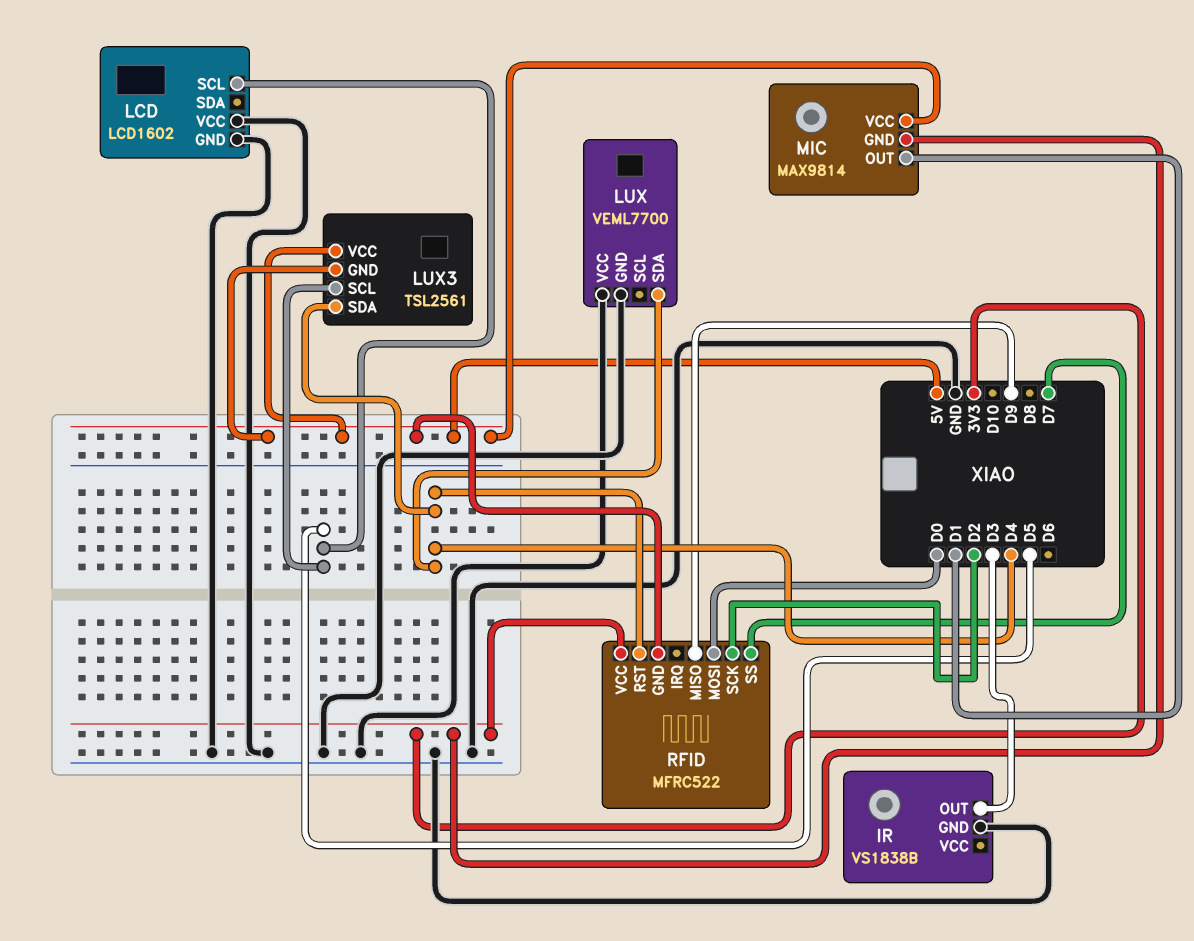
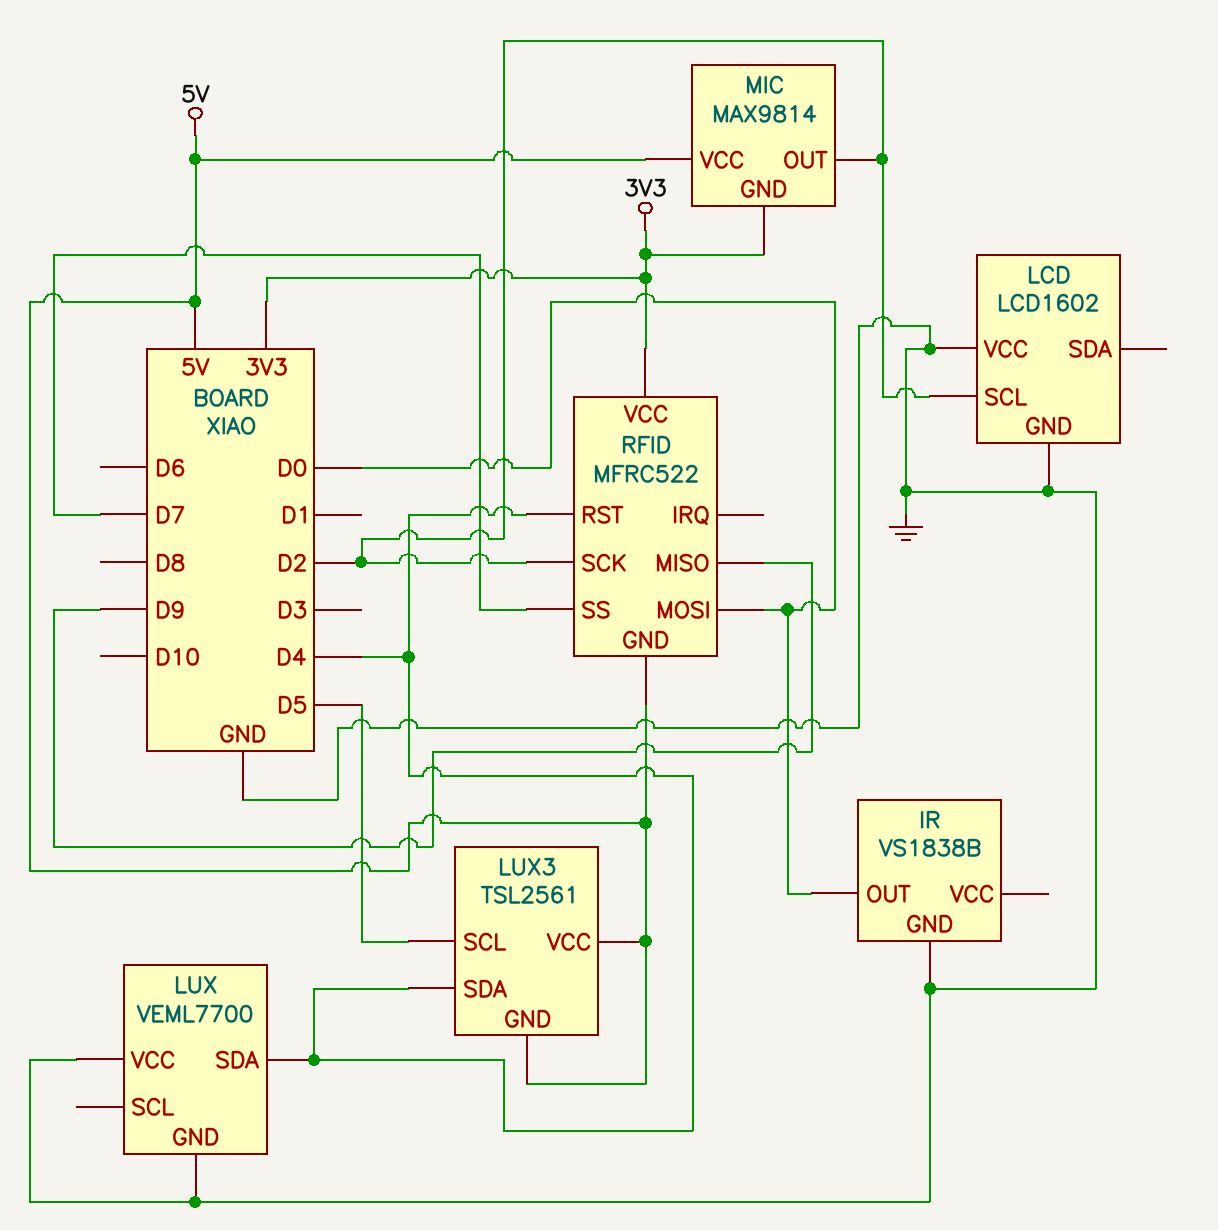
IR pin OUT: D3 -> D0
LCD pin SCL: D5 -> D2
MIC pin OUT: D1 -> D2

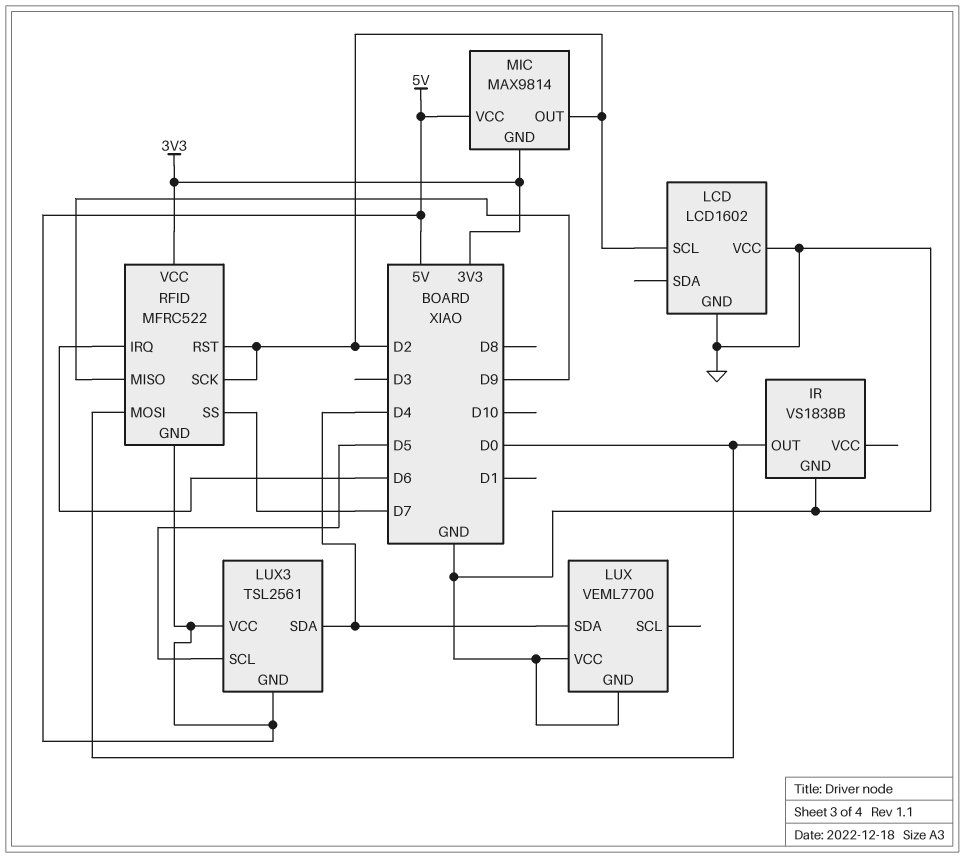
RFID pin IRQ: none -> D6
RFID pin RST: D4 -> D2

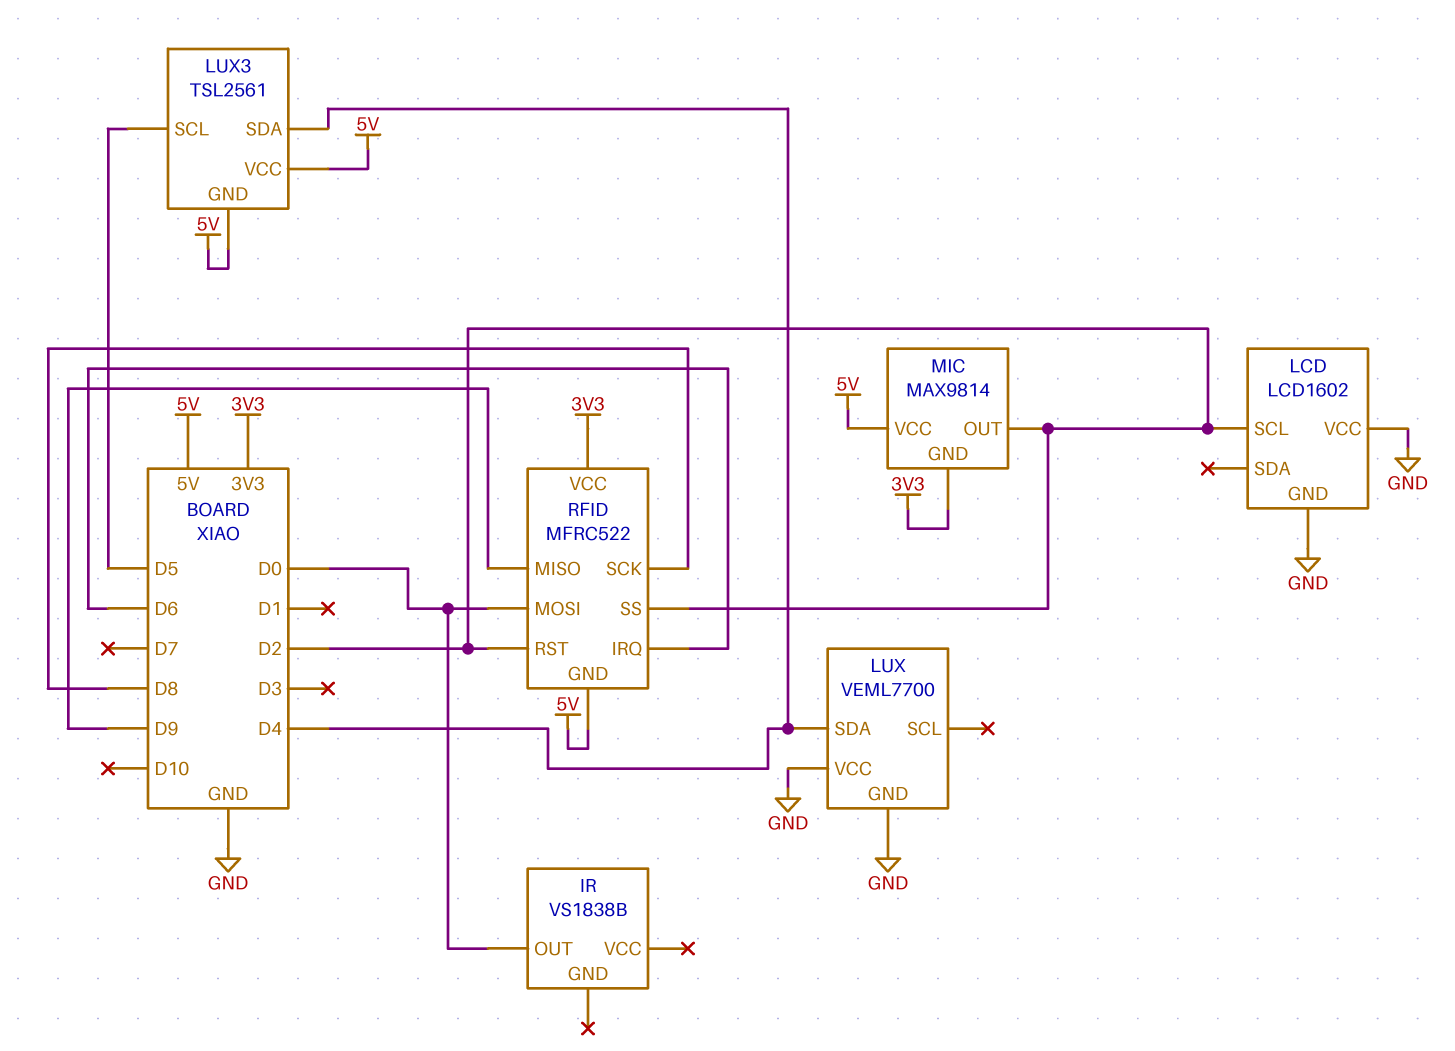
IR pin GND: GND -> none
RFID pin SCK: D2 -> D8
RFID pin SS: D7 -> D2

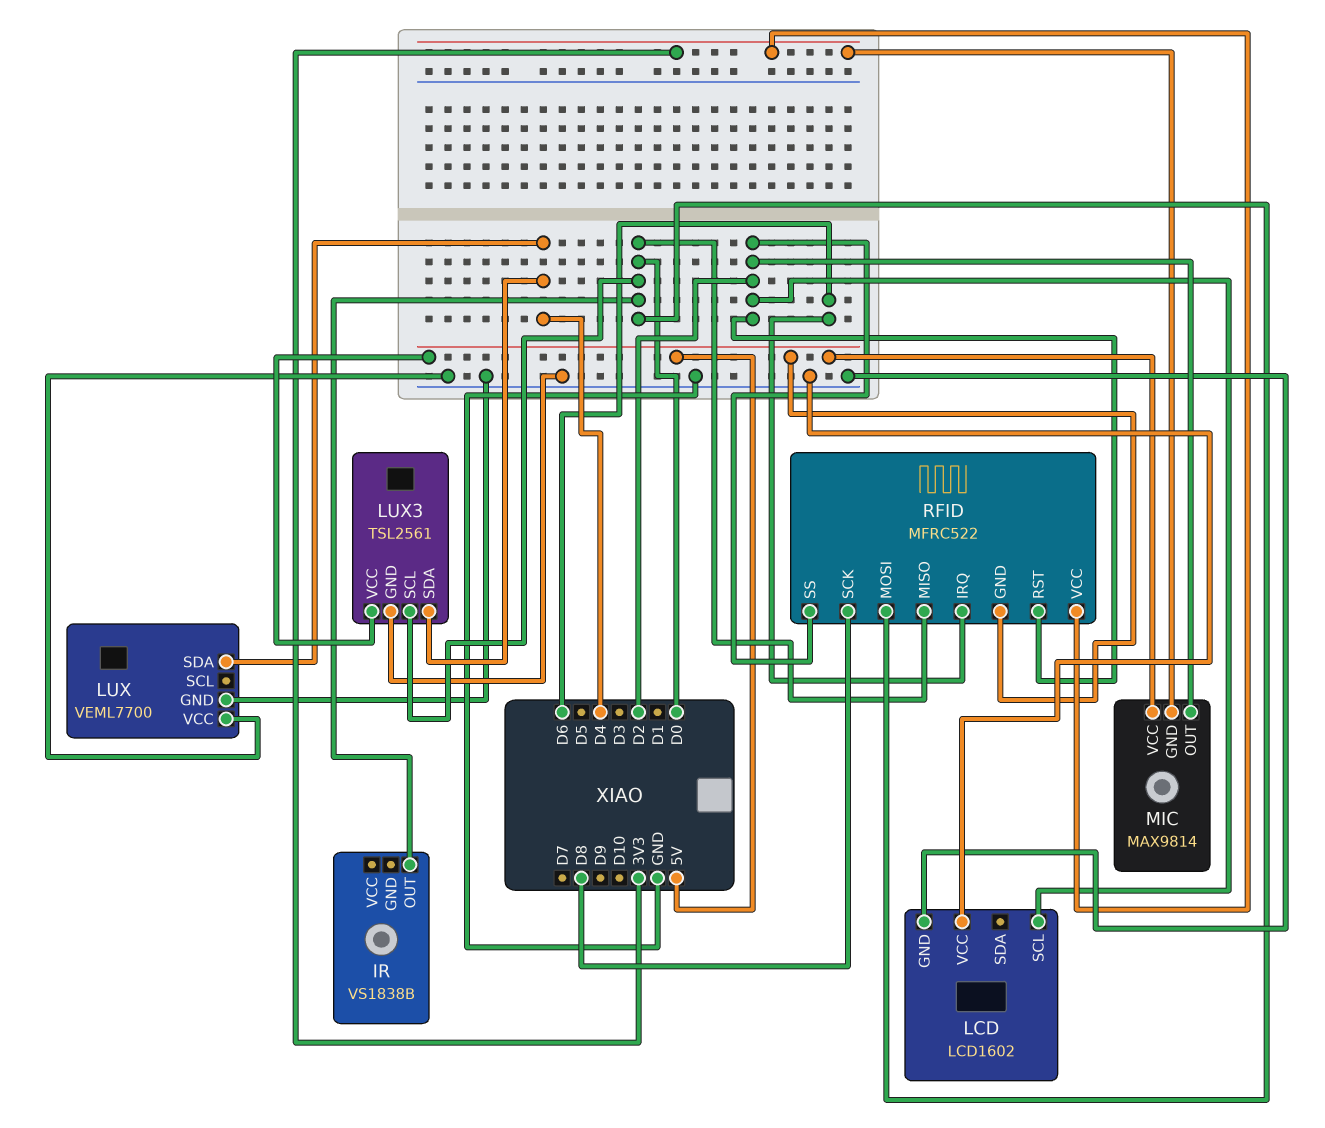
LUX3 pin GND: 5V -> GND
LUX3 pin SCL: D5 -> D0
RFID pin MISO: D9 -> D0

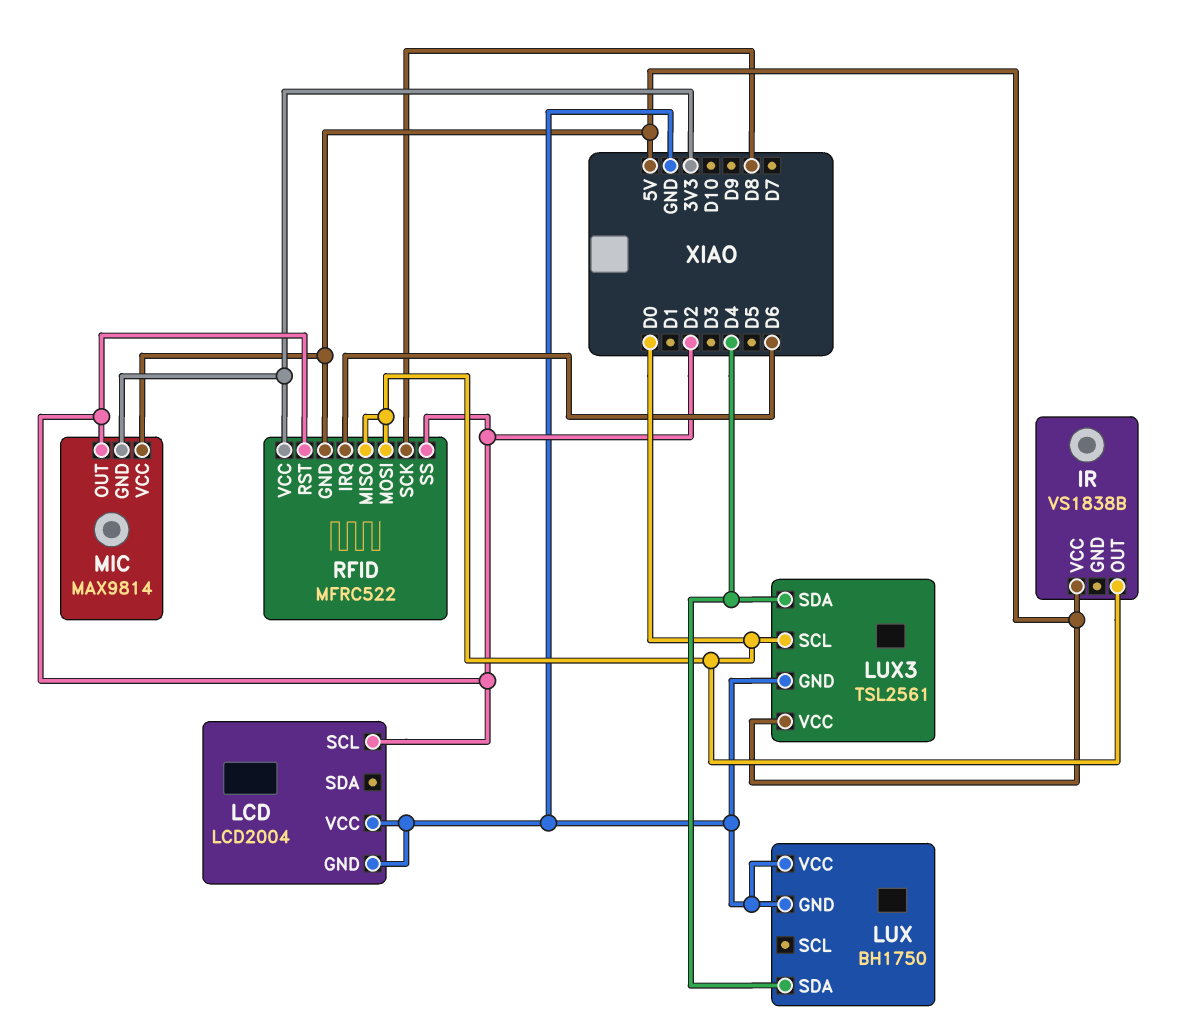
IR pin VCC: none -> 5V
LCD: LCD1602 -> LCD2004
LUX: VEML7700 -> BH1750

